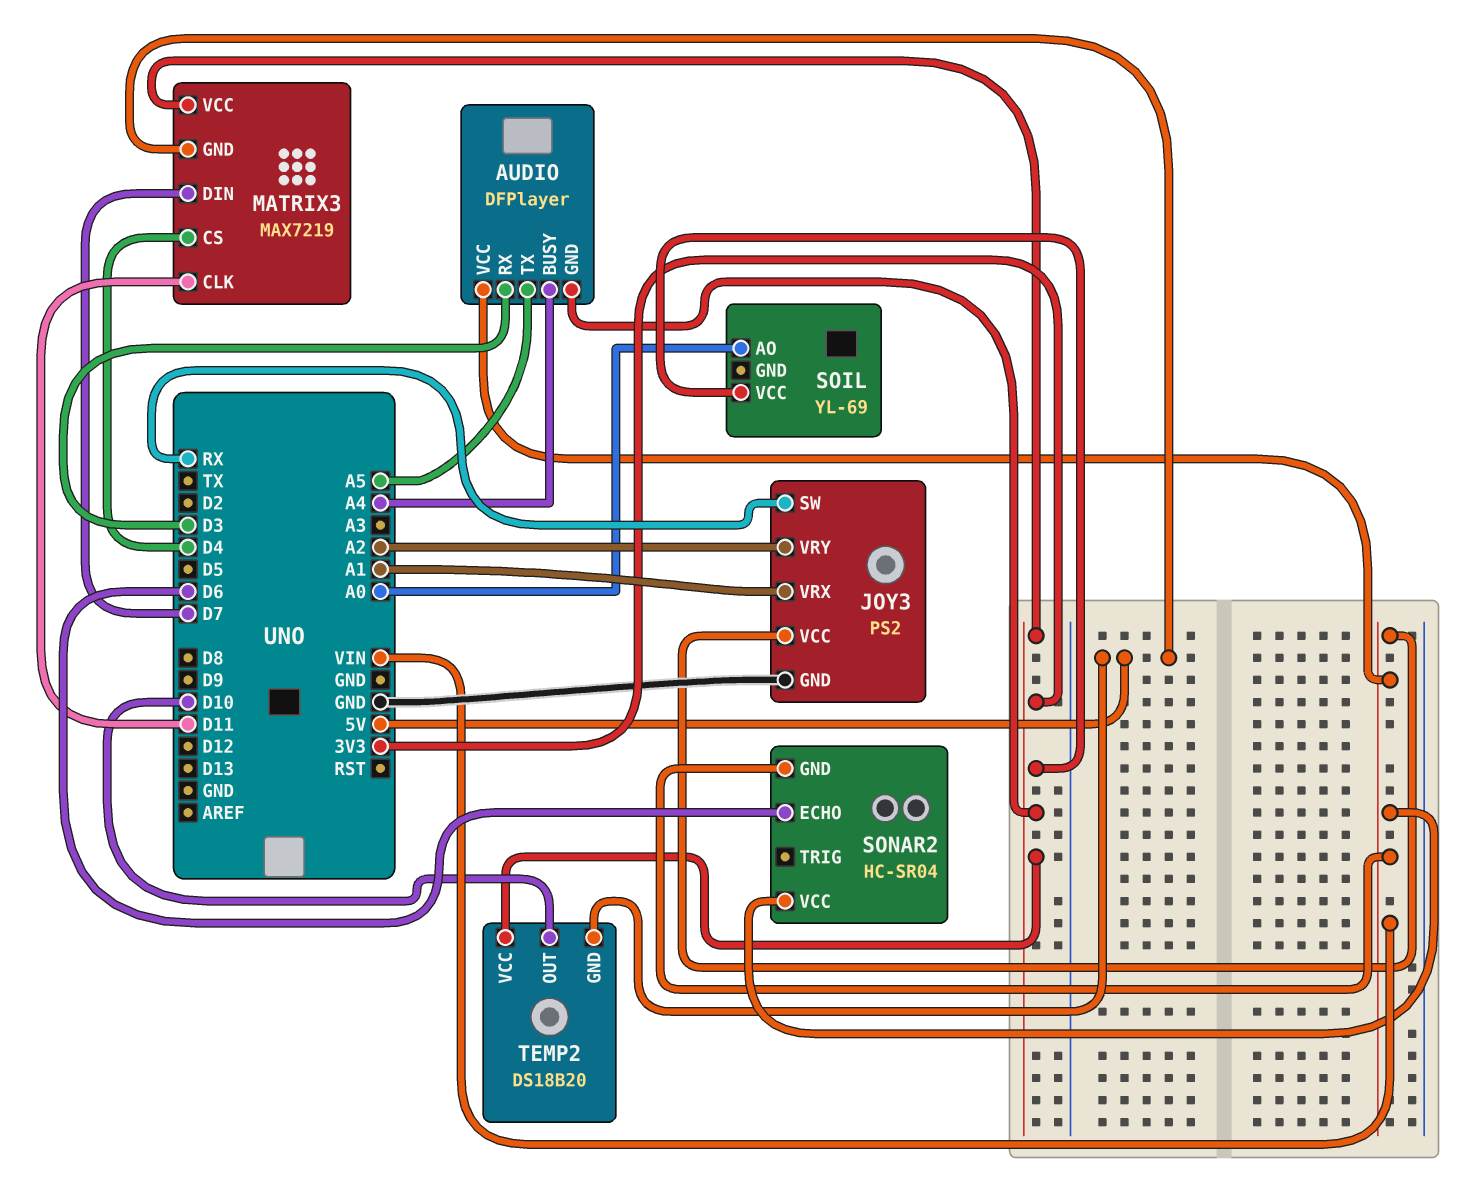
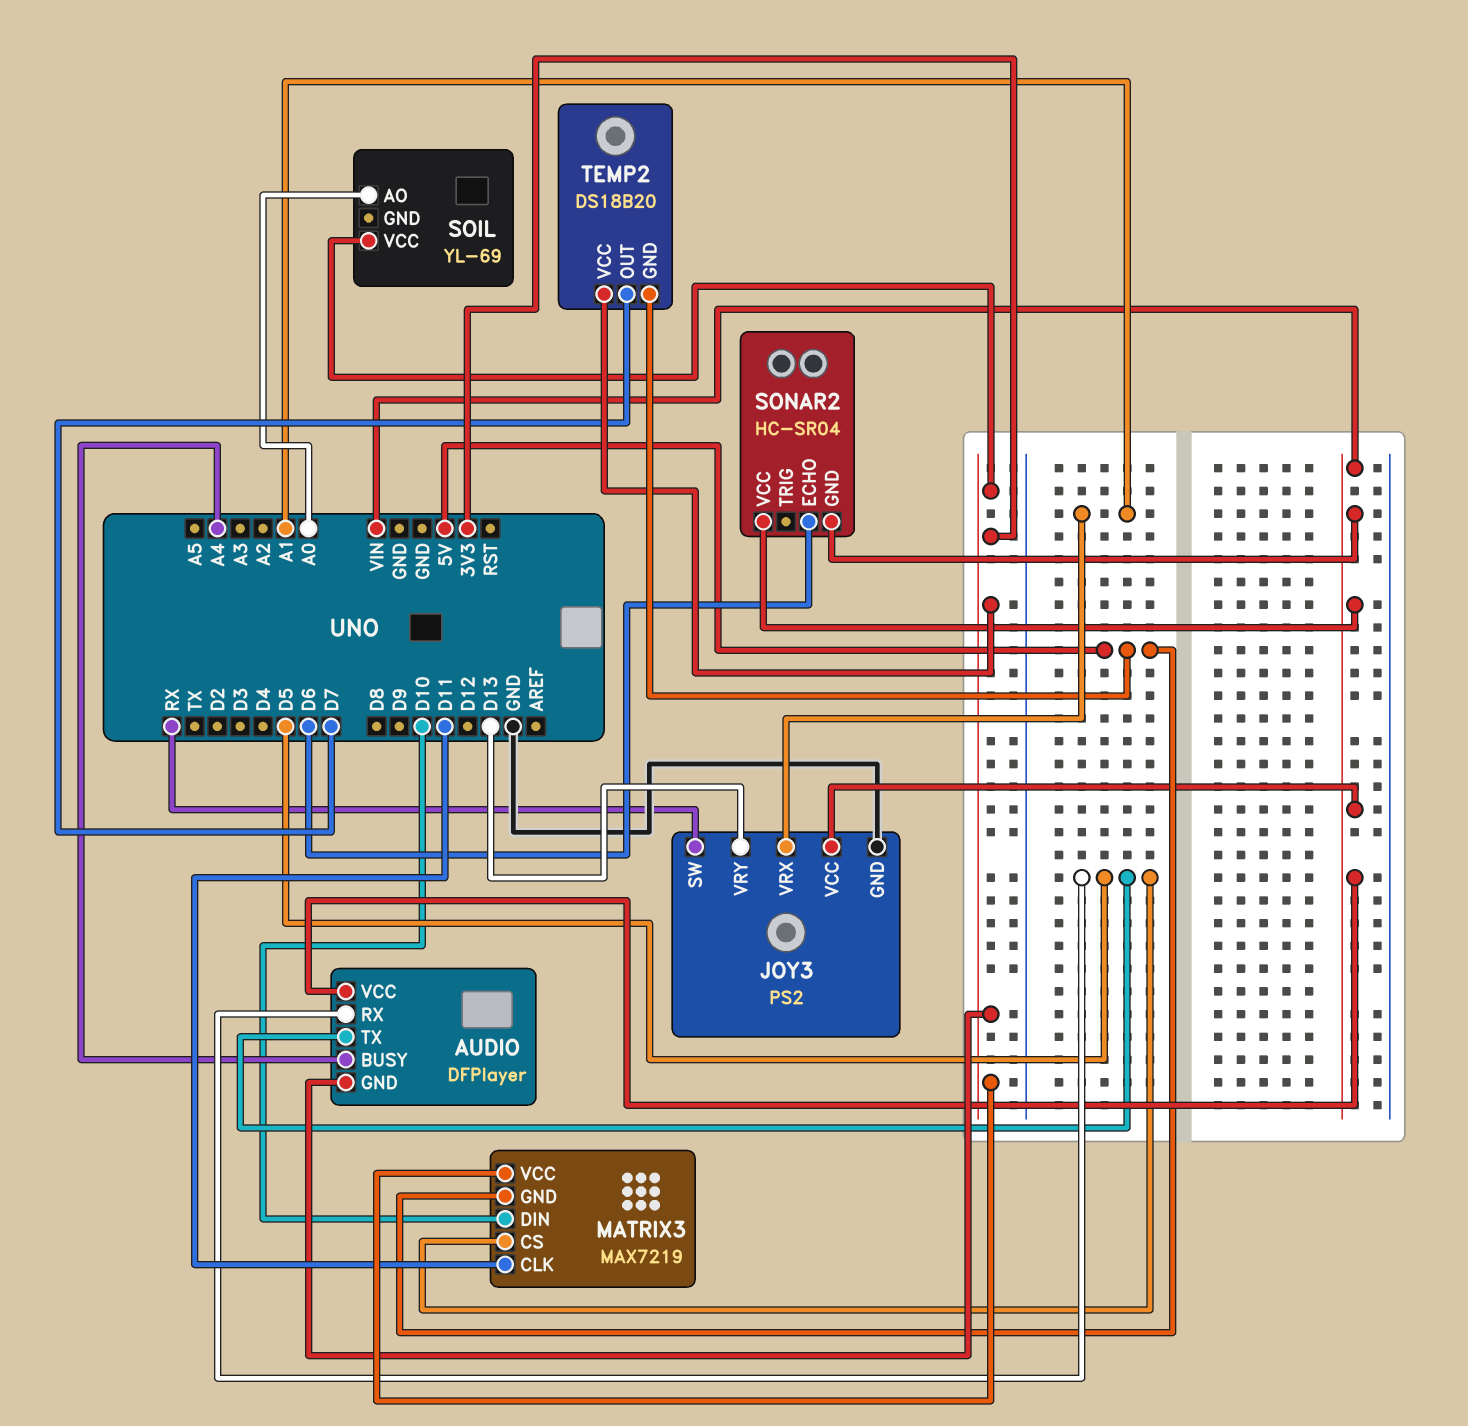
AUDIO pin RX: D3 -> D5
AUDIO pin TX: A5 -> D5
JOY3 pin VRY: A2 -> D13
MATRIX3 pin CS: D4 -> D5
MATRIX3 pin DIN: D7 -> D10
TEMP2 pin OUT: D10 -> D7

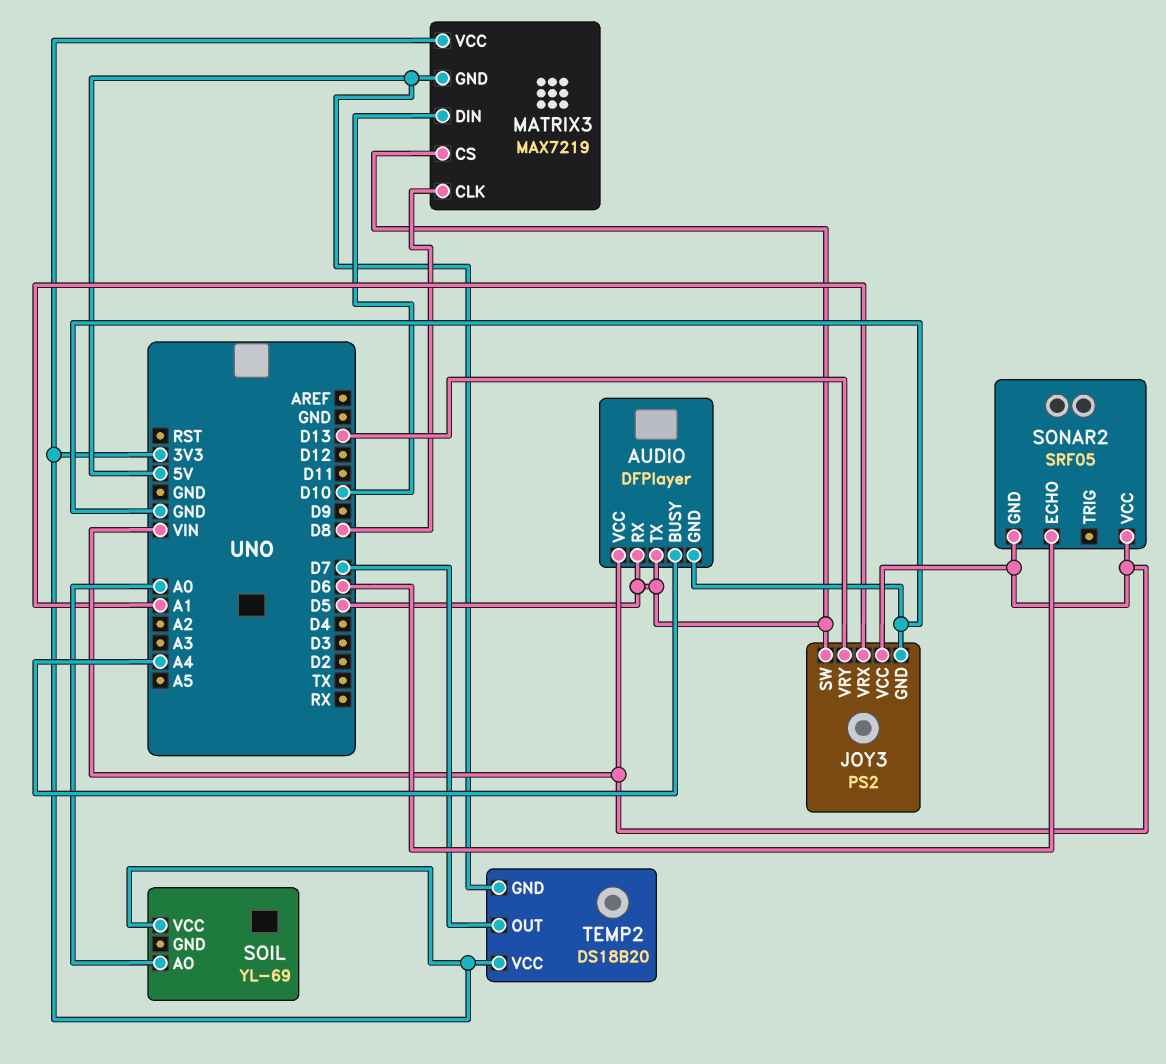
AUDIO pin GND: 3V3 -> GND
JOY3 pin SW: RX -> D5
MATRIX3 pin CLK: D11 -> D8
SONAR2: HC-SR04 -> SRF05

